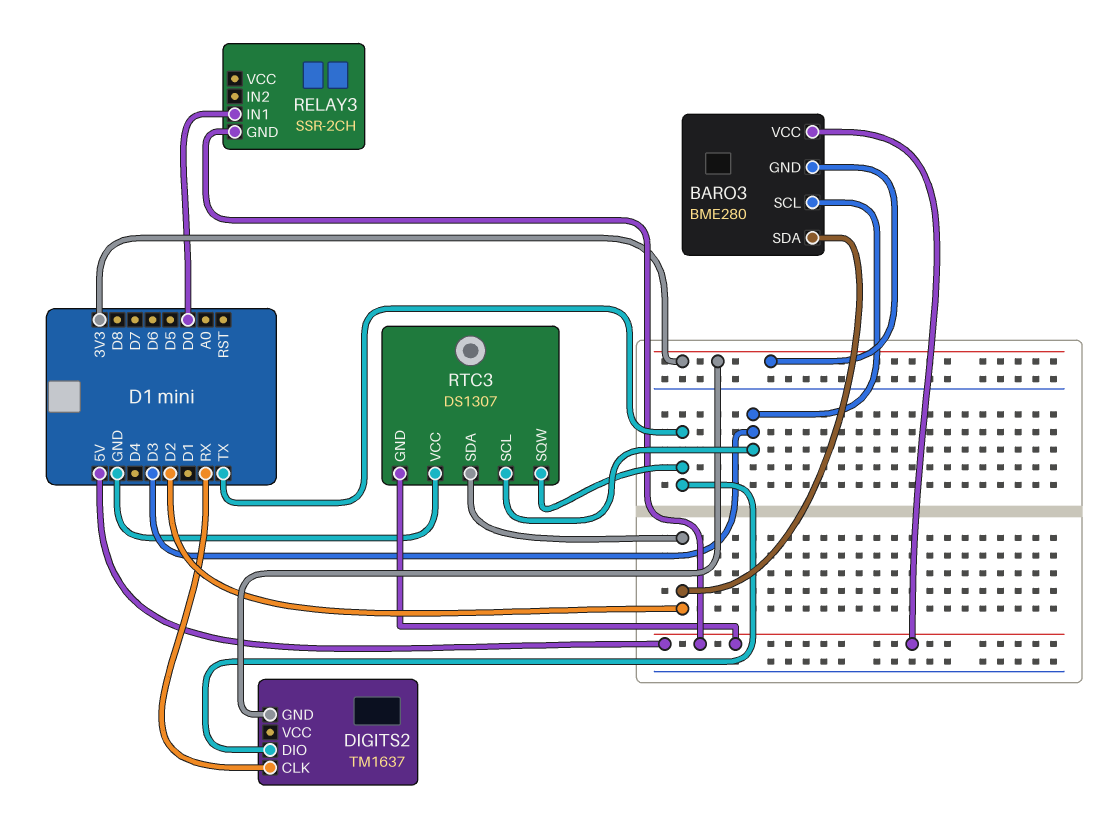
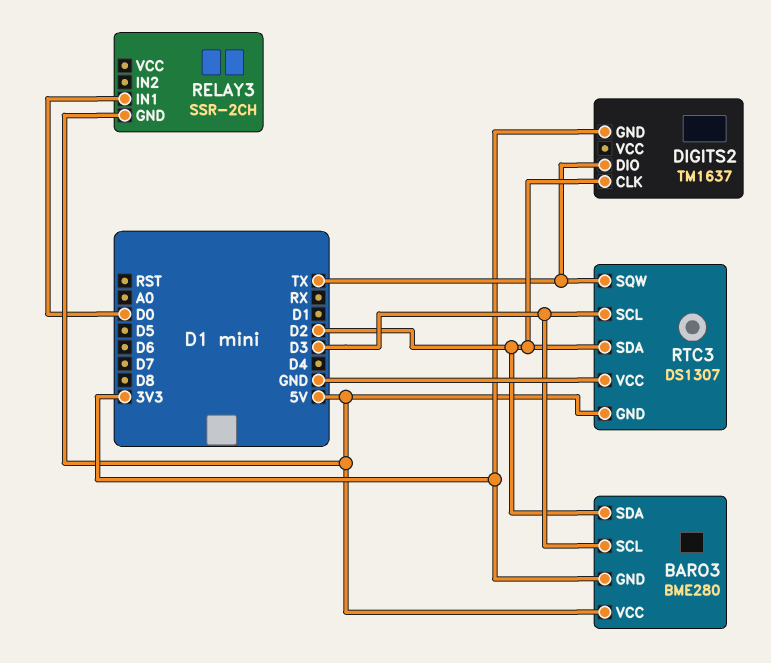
DIGITS2 pin CLK: RX -> D2

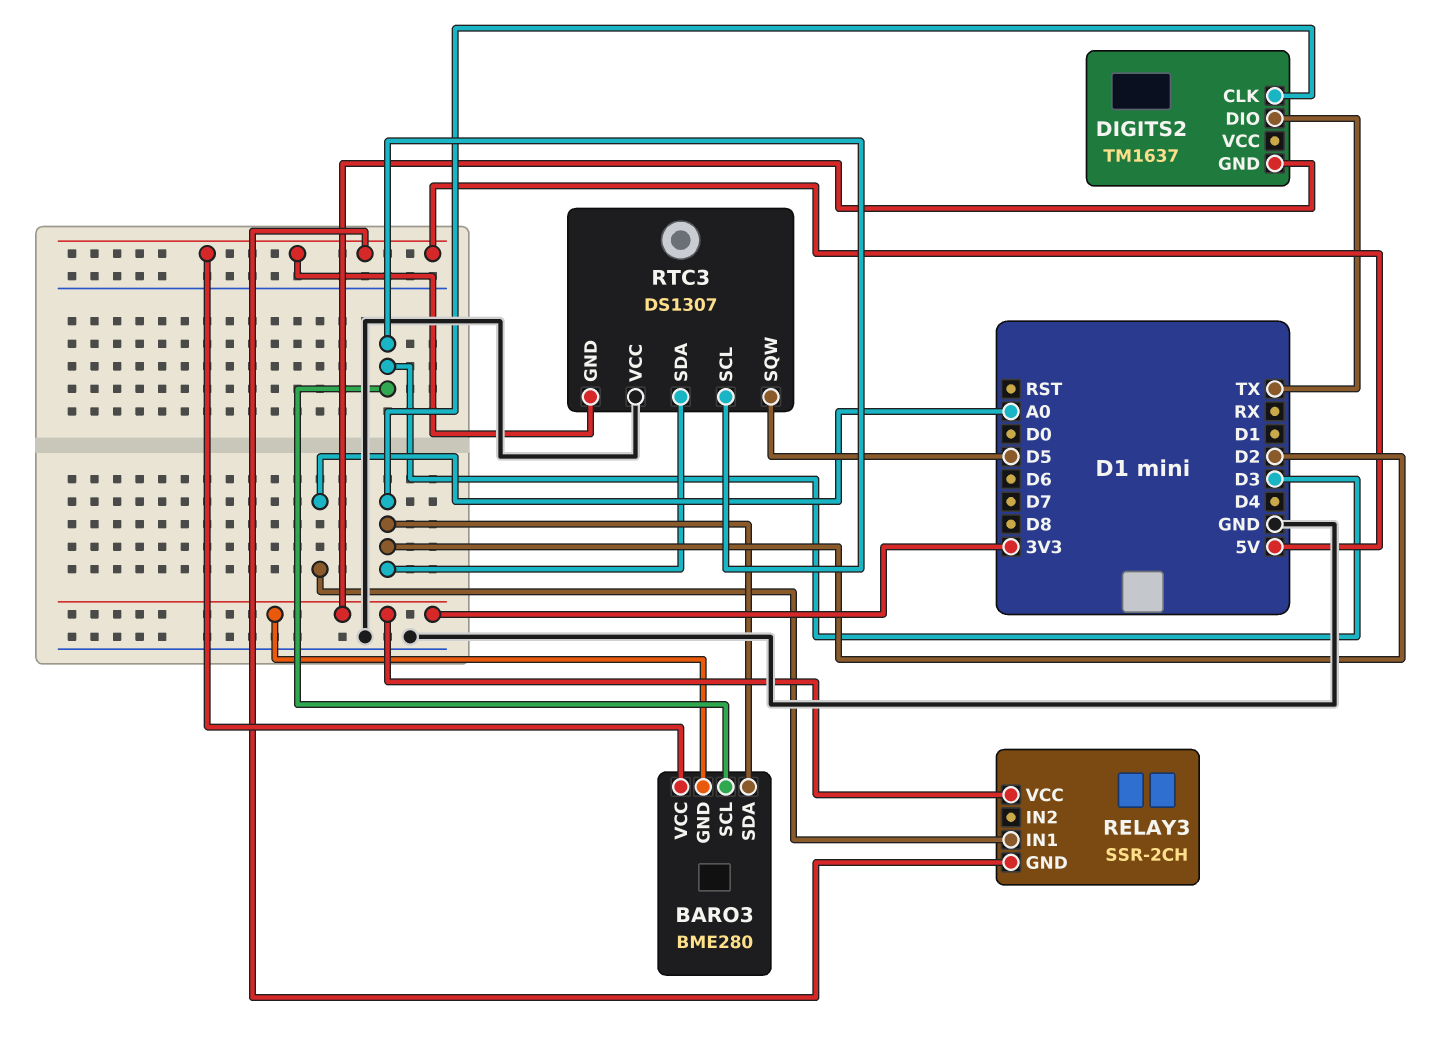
RELAY3 pin IN1: D0 -> A0
RELAY3 pin VCC: none -> 3V3
RTC3 pin SQW: TX -> D5

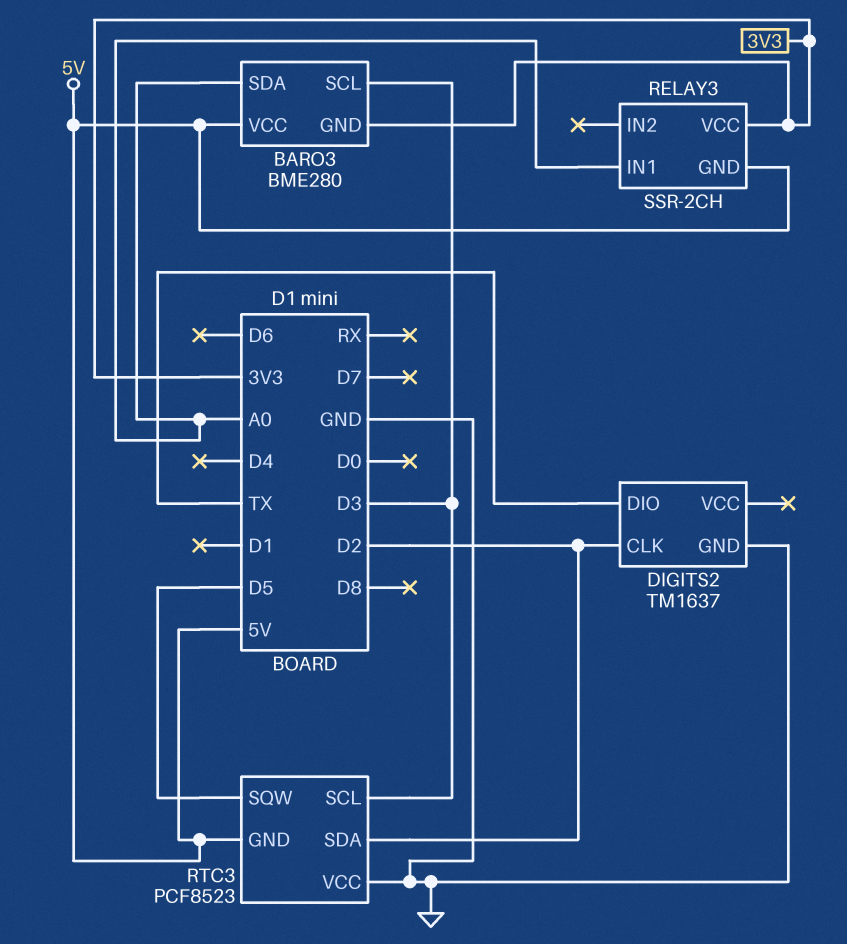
BARO3 pin SDA: D2 -> A0
DIGITS2 pin GND: 3V3 -> GND
RTC3: DS1307 -> PCF8523

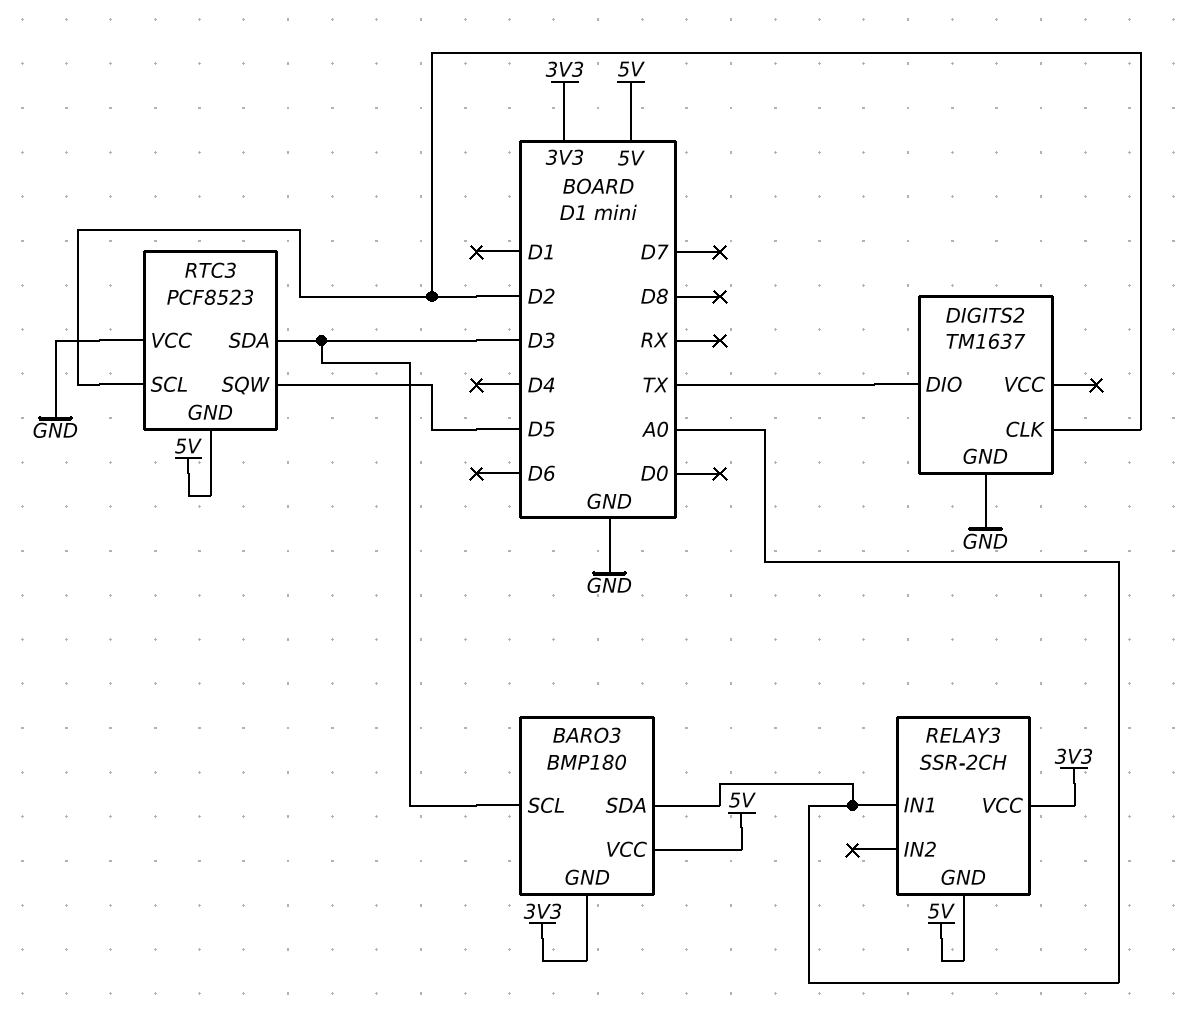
BARO3: BME280 -> BMP180
RTC3 pin SCL: D3 -> D2
RTC3 pin SDA: D2 -> D3

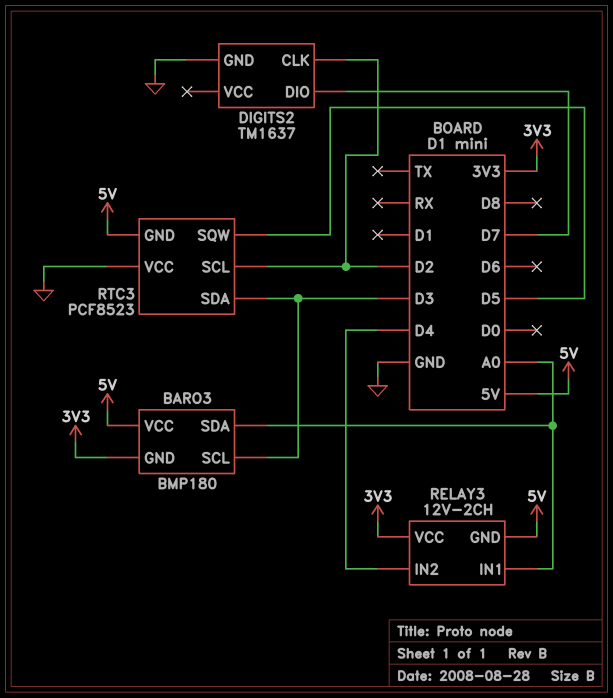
DIGITS2 pin DIO: TX -> D7
RELAY3: SSR-2CH -> 12V-2CH
RELAY3 pin IN2: none -> D4

